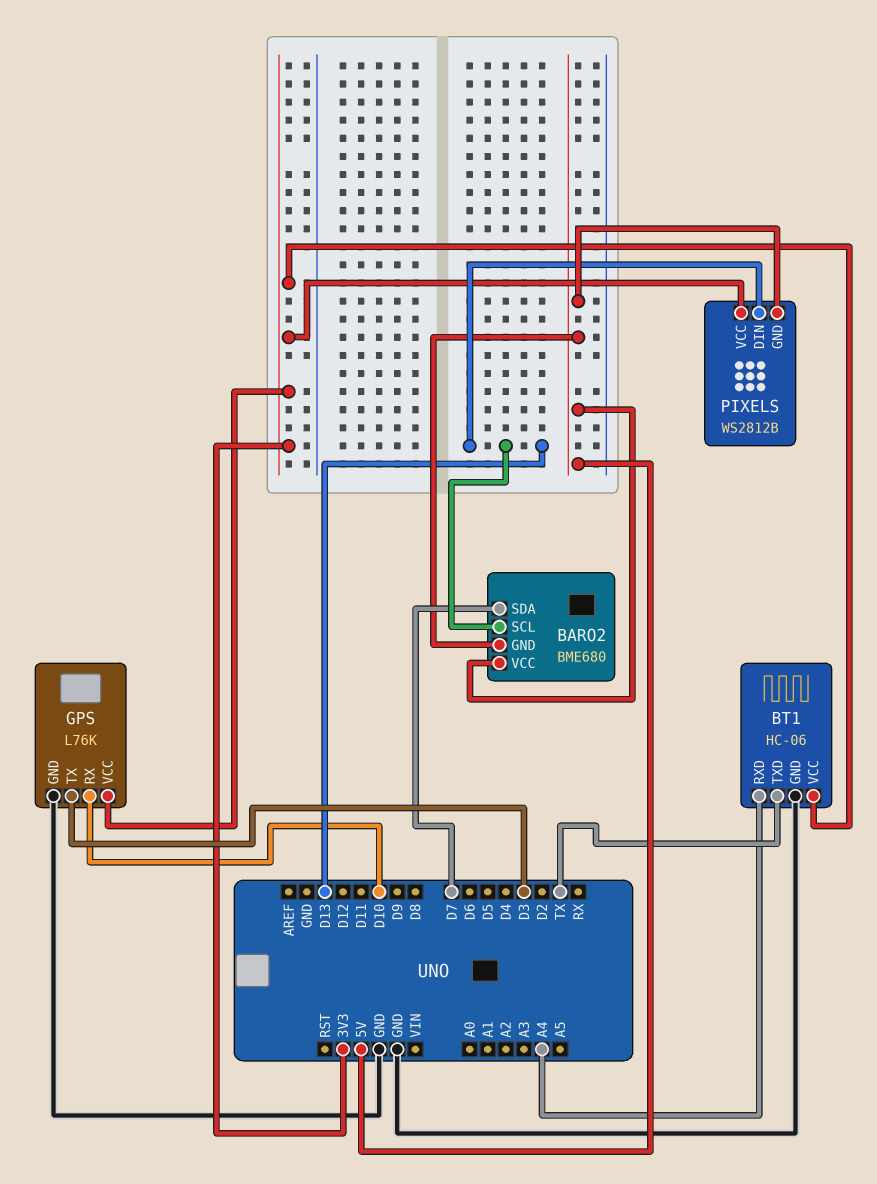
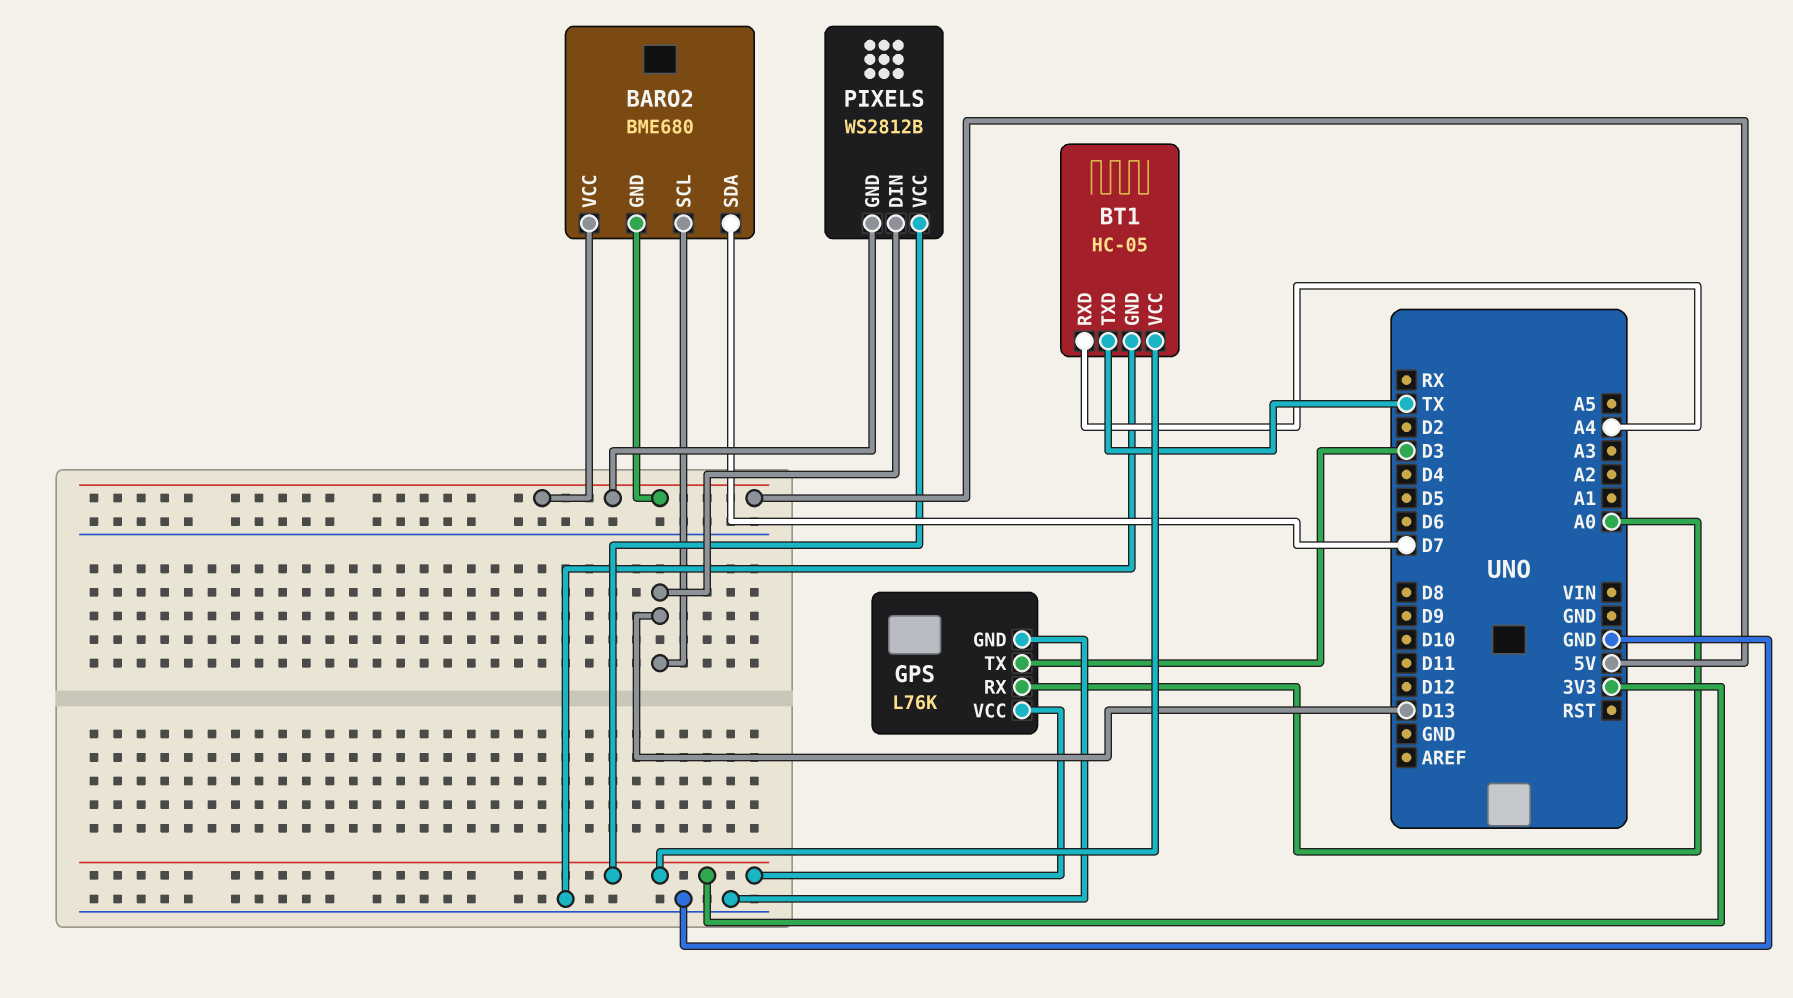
BT1: HC-06 -> HC-05
GPS pin RX: D10 -> A0

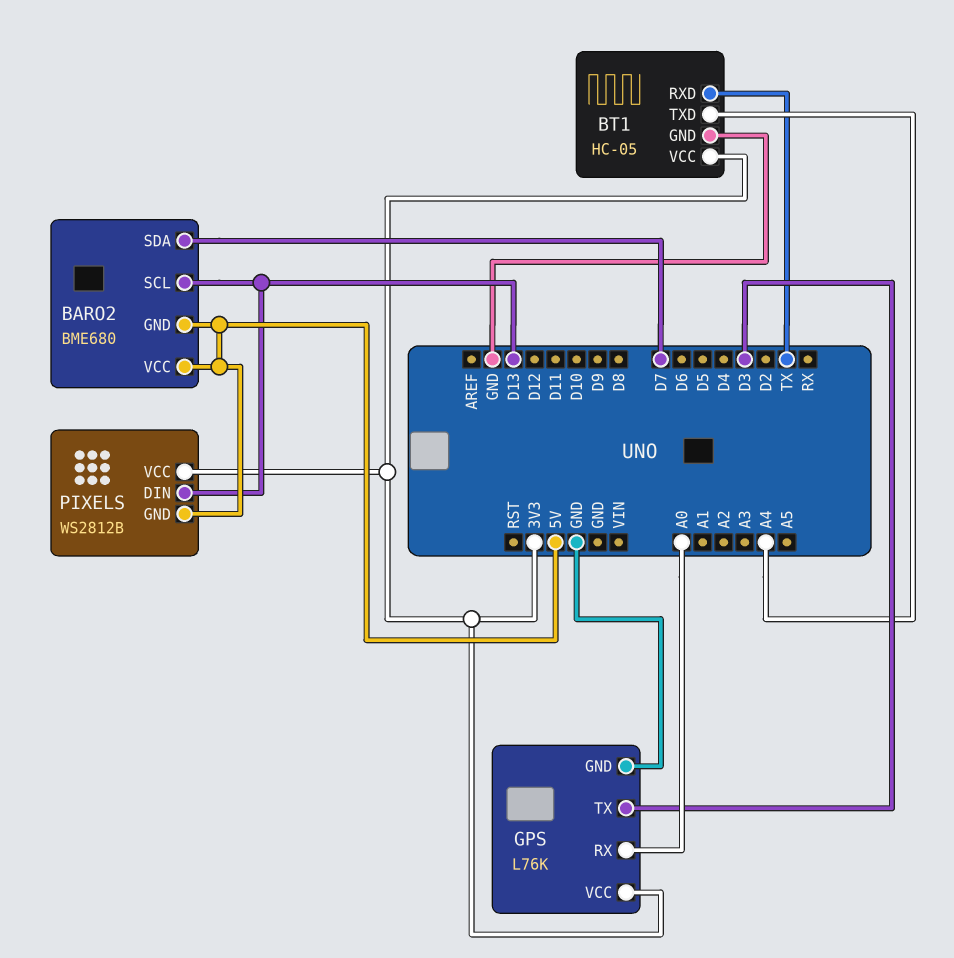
BT1 pin RXD: A4 -> TX
BT1 pin TXD: TX -> A4

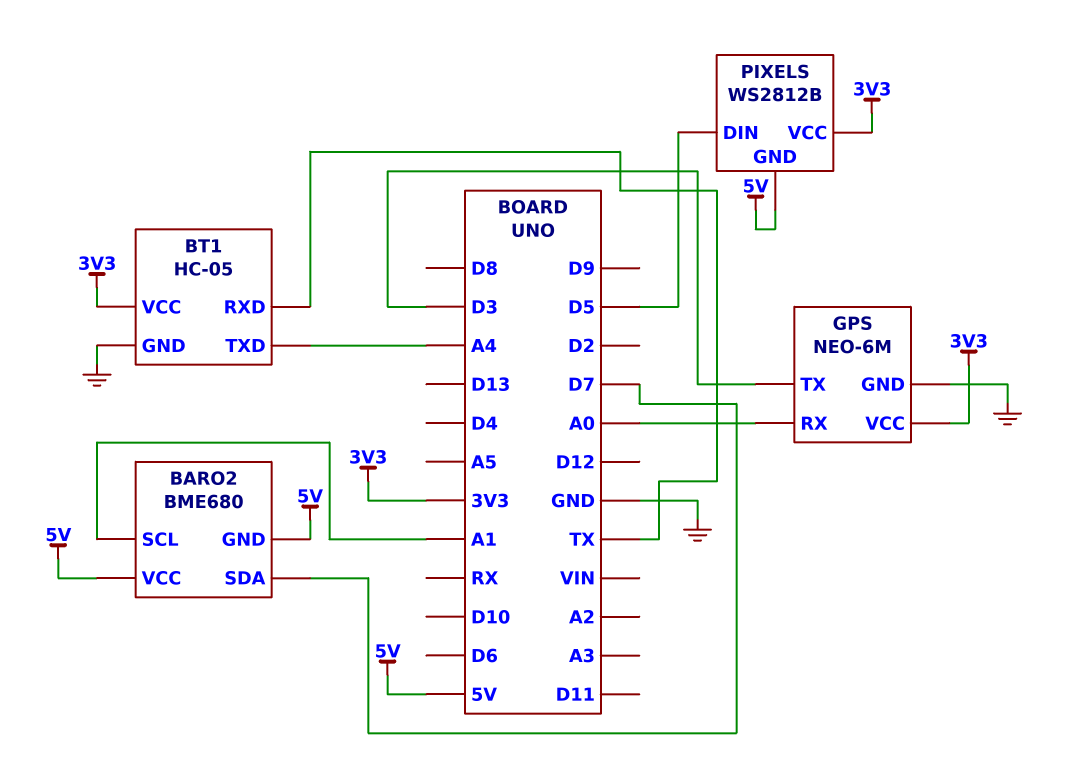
BARO2 pin SCL: D13 -> A1
GPS: L76K -> NEO-6M
PIXELS pin DIN: D13 -> D5

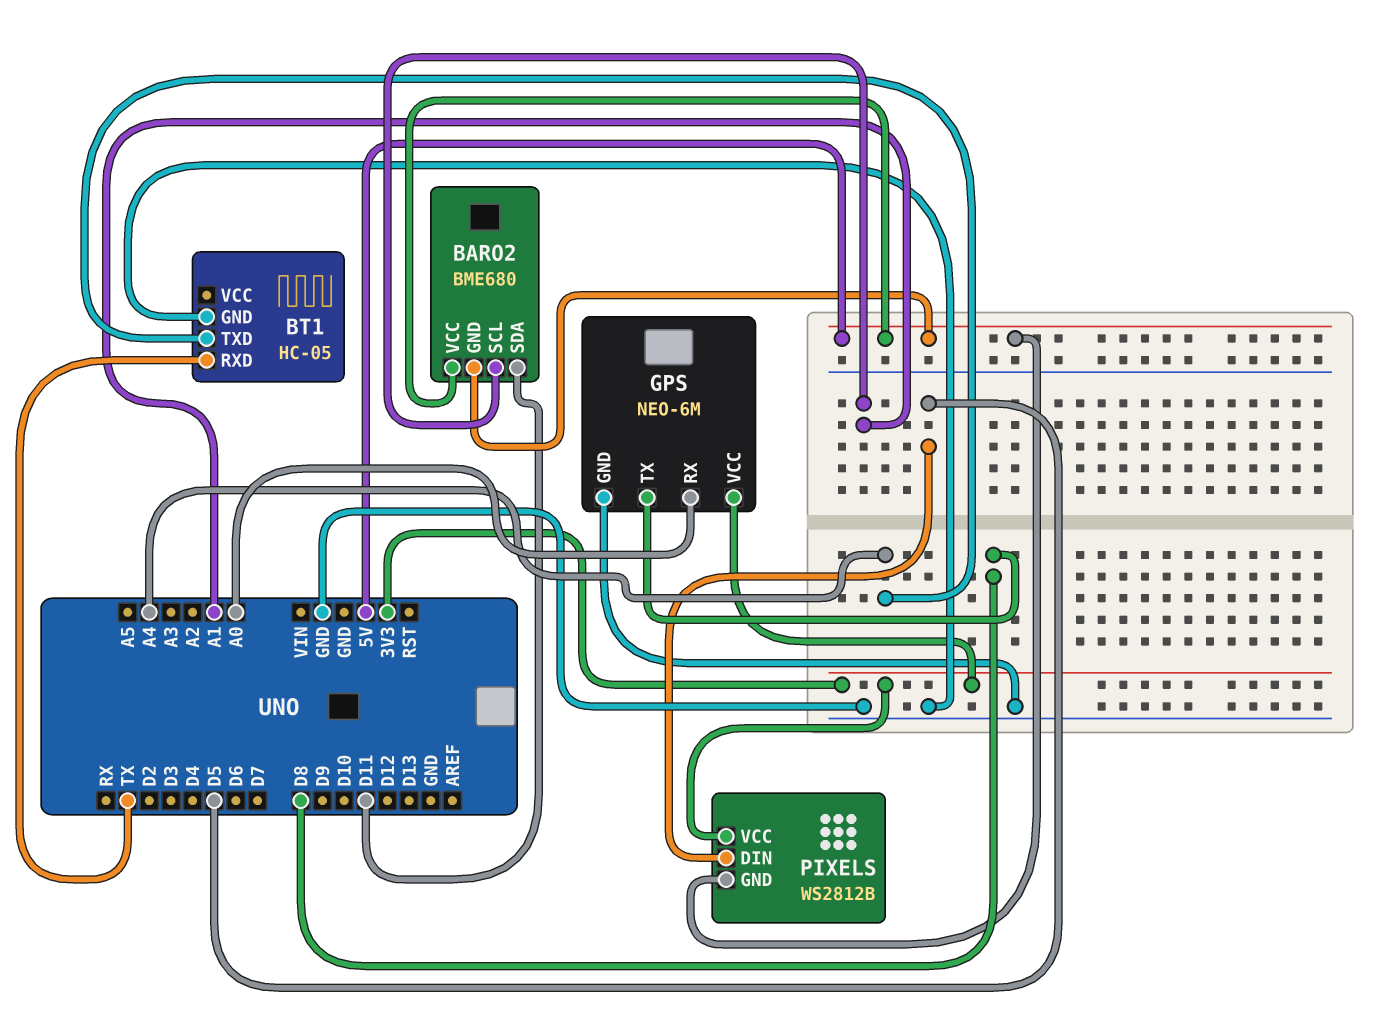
BARO2 pin SDA: D7 -> D11
BT1 pin VCC: 3V3 -> none
GPS pin TX: D3 -> D8

